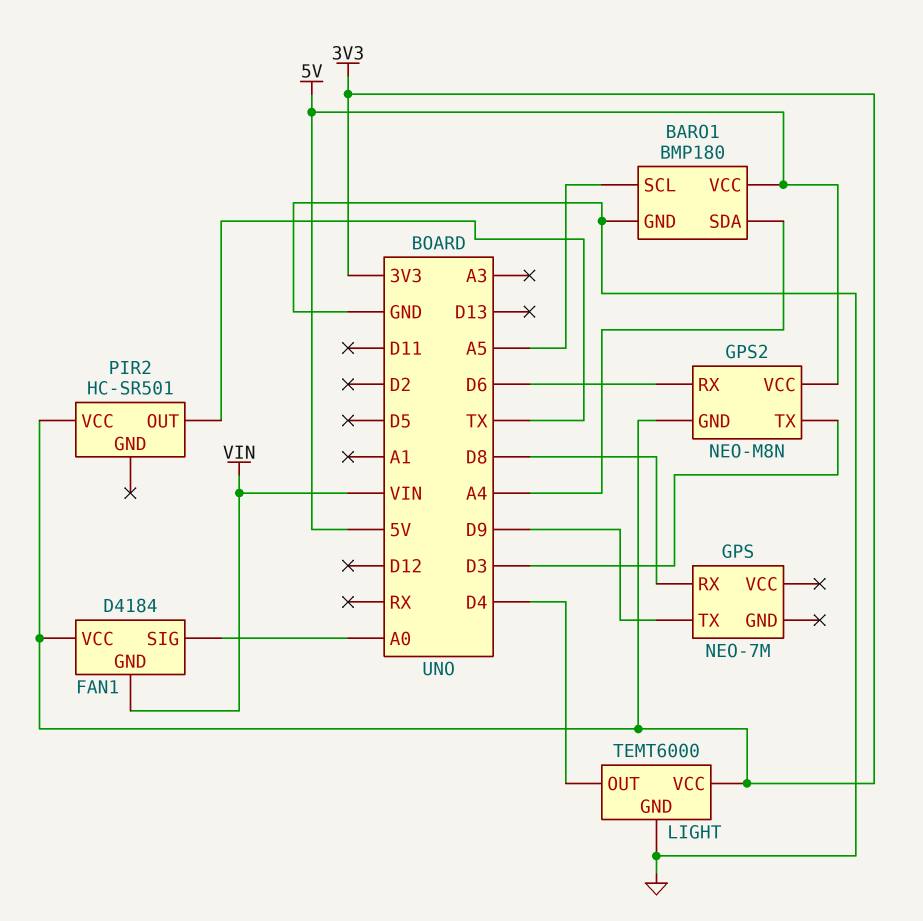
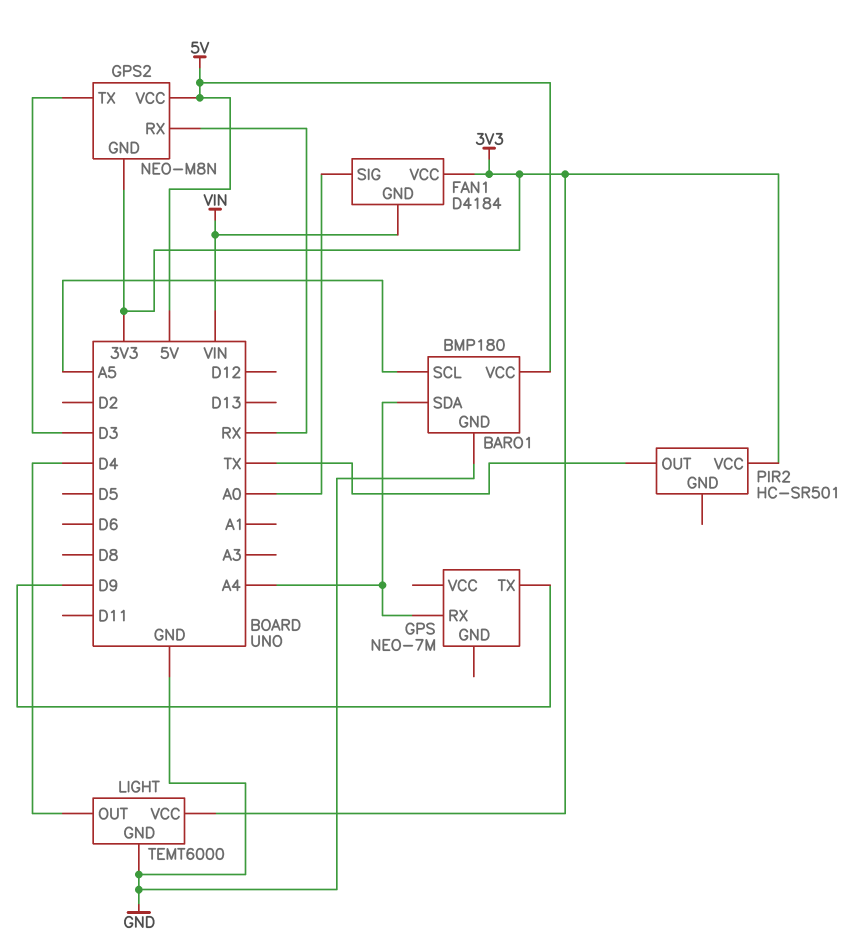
GPS pin RX: D8 -> A4
GPS2 pin RX: D6 -> RX

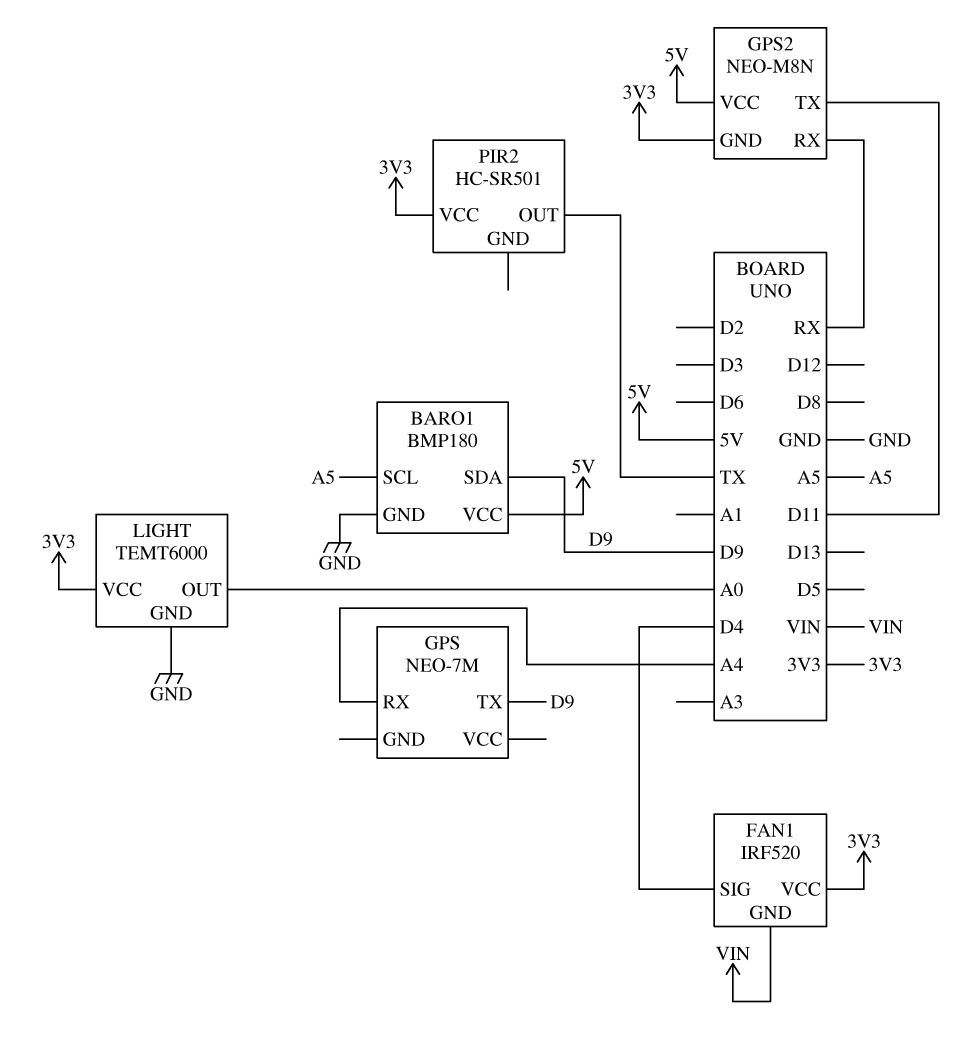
BARO1 pin SDA: A4 -> D9
FAN1: D4184 -> IRF520
FAN1 pin SIG: A0 -> D4
GPS2 pin TX: D3 -> D11
LIGHT pin OUT: D4 -> A0

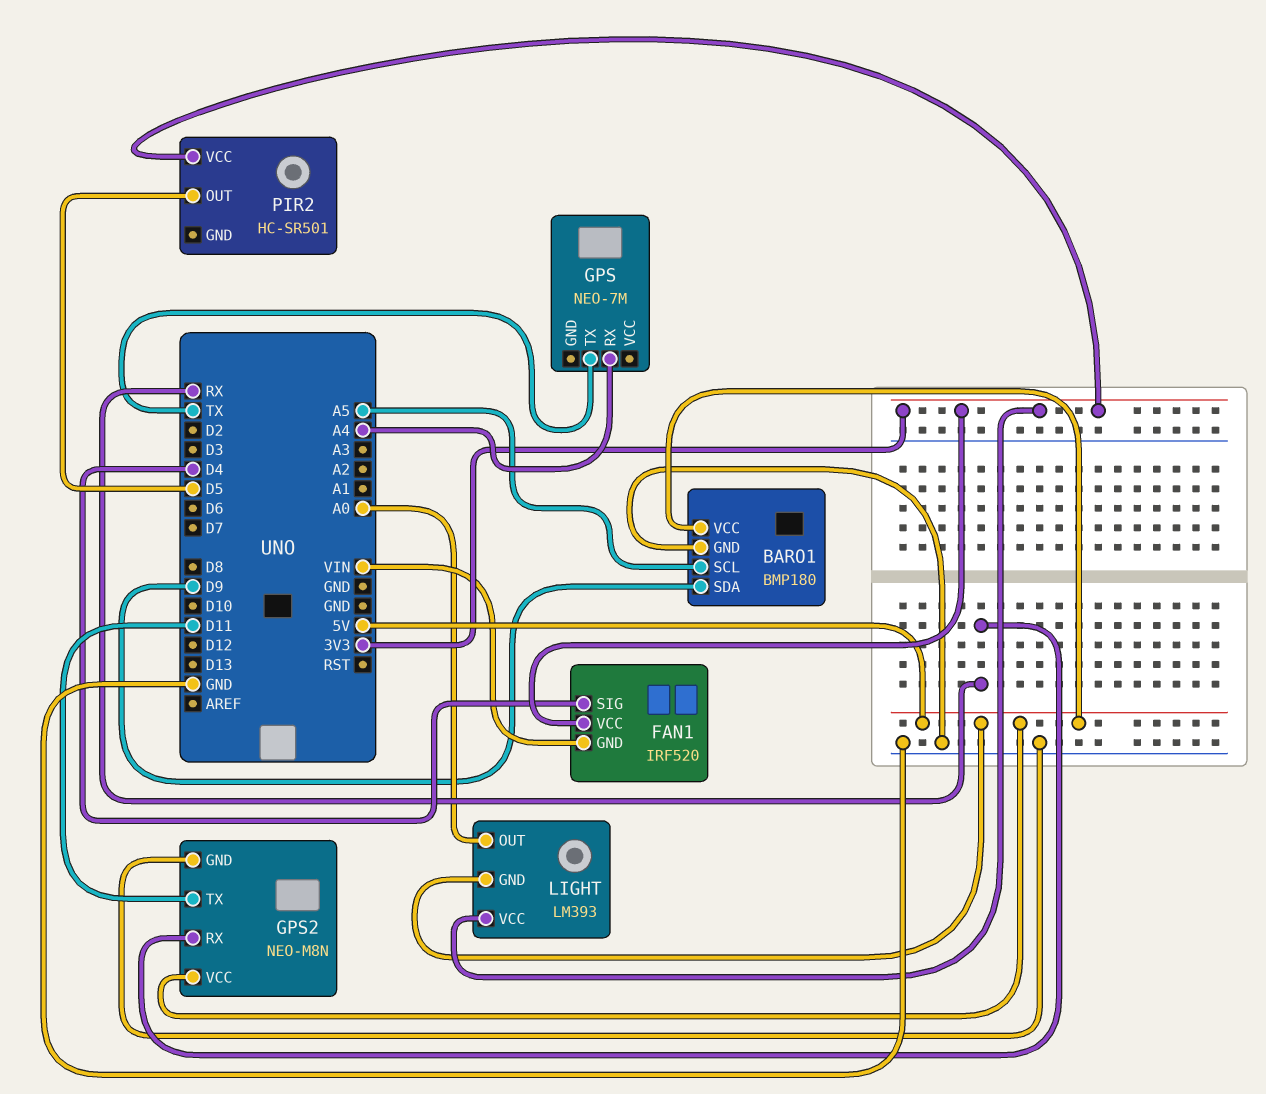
GPS pin TX: D9 -> TX
GPS2 pin GND: 3V3 -> GND
LIGHT: TEMT6000 -> LM393
LIGHT pin GND: GND -> 5V
PIR2 pin OUT: TX -> D5

